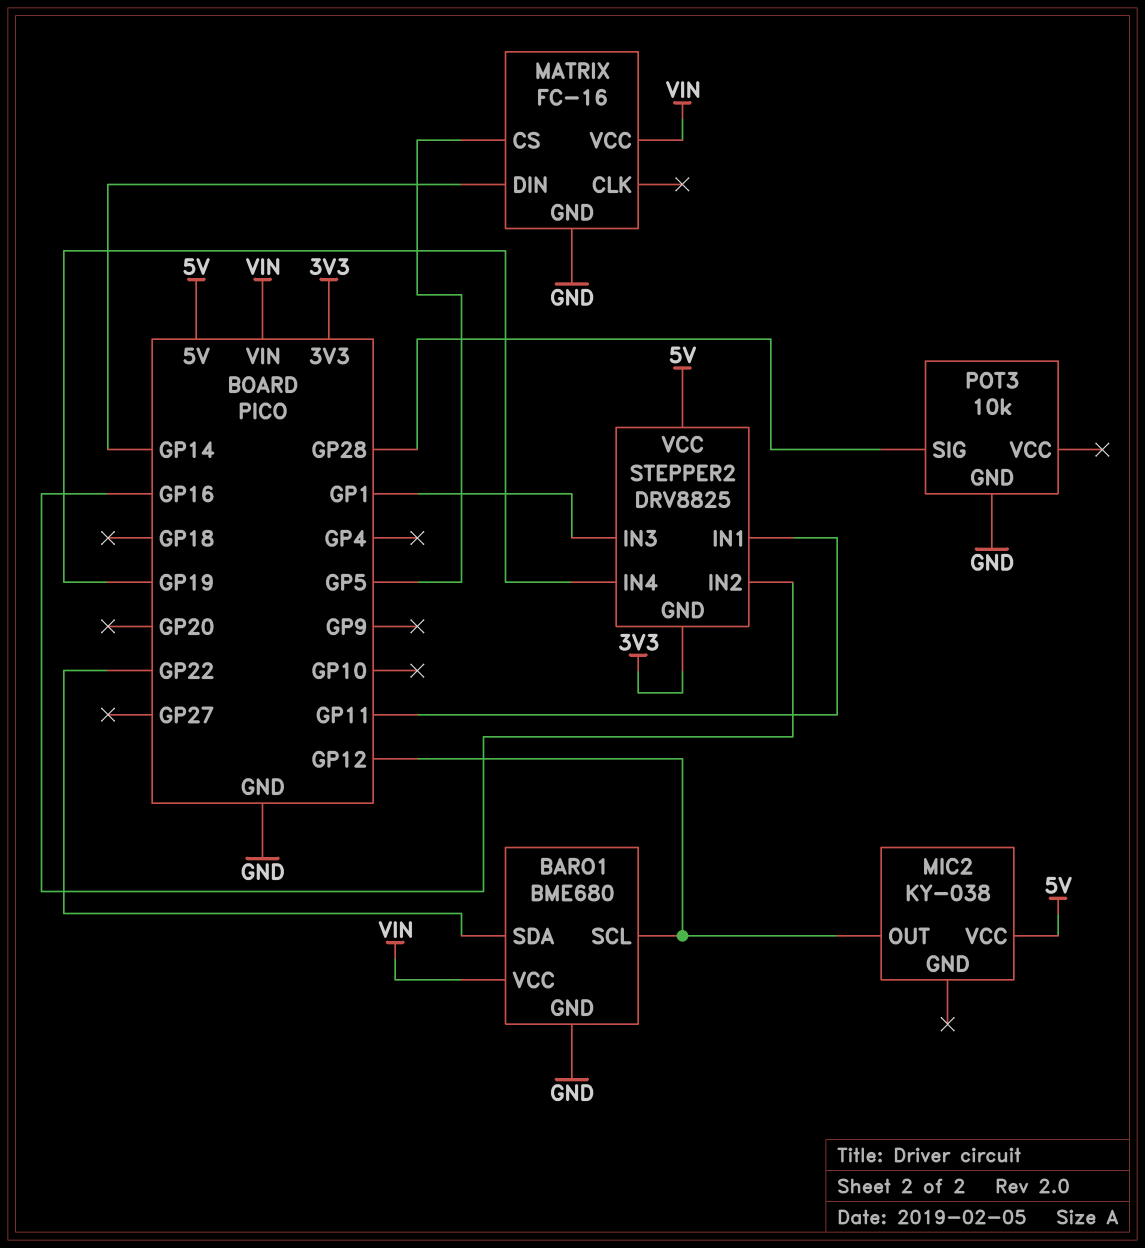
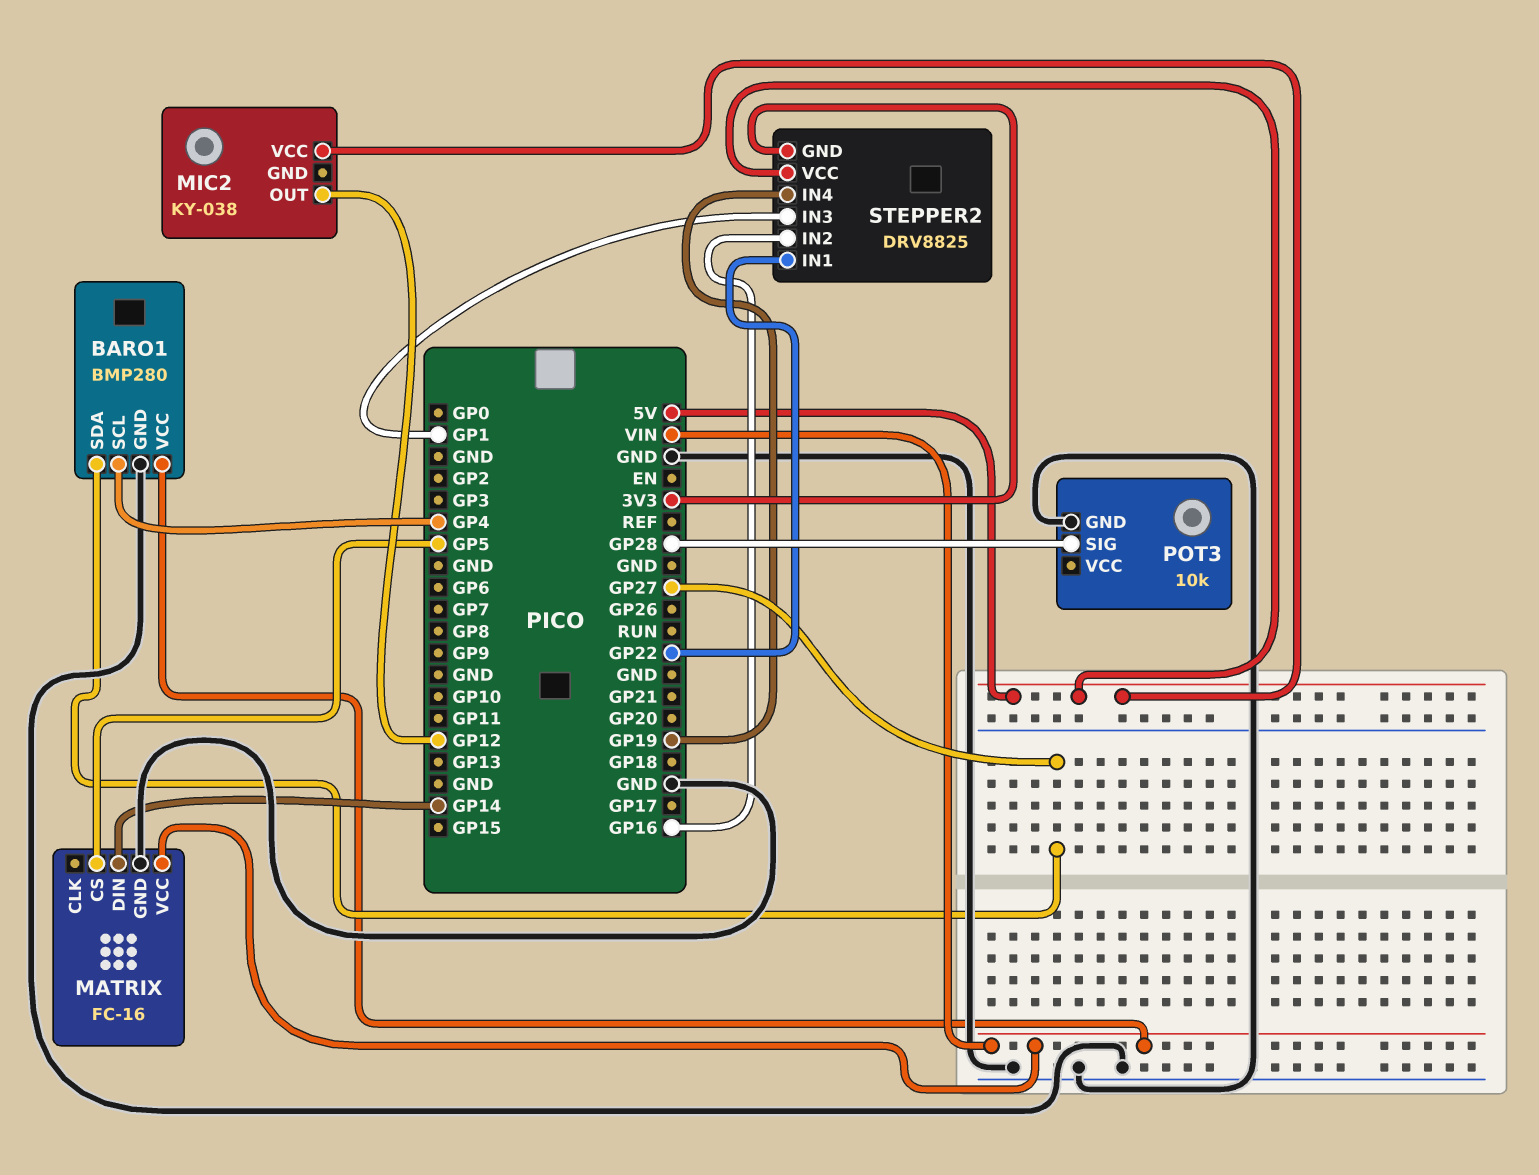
BARO1: BME680 -> BMP280
BARO1 pin SCL: GP12 -> GP4
BARO1 pin SDA: GP22 -> GP27
STEPPER2 pin IN1: GP11 -> GP22

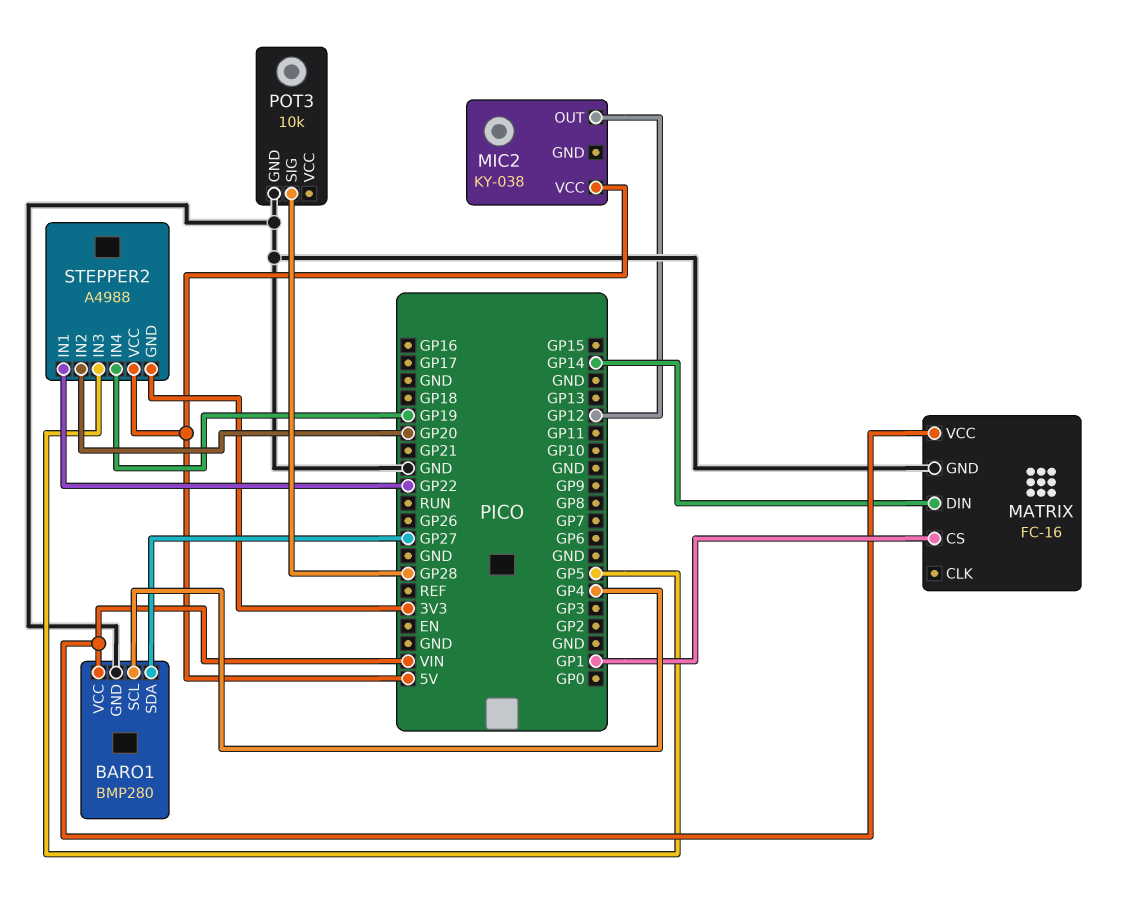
MATRIX pin CS: GP5 -> GP1
STEPPER2: DRV8825 -> A4988
STEPPER2 pin IN2: GP16 -> GP20
STEPPER2 pin IN3: GP1 -> GP5

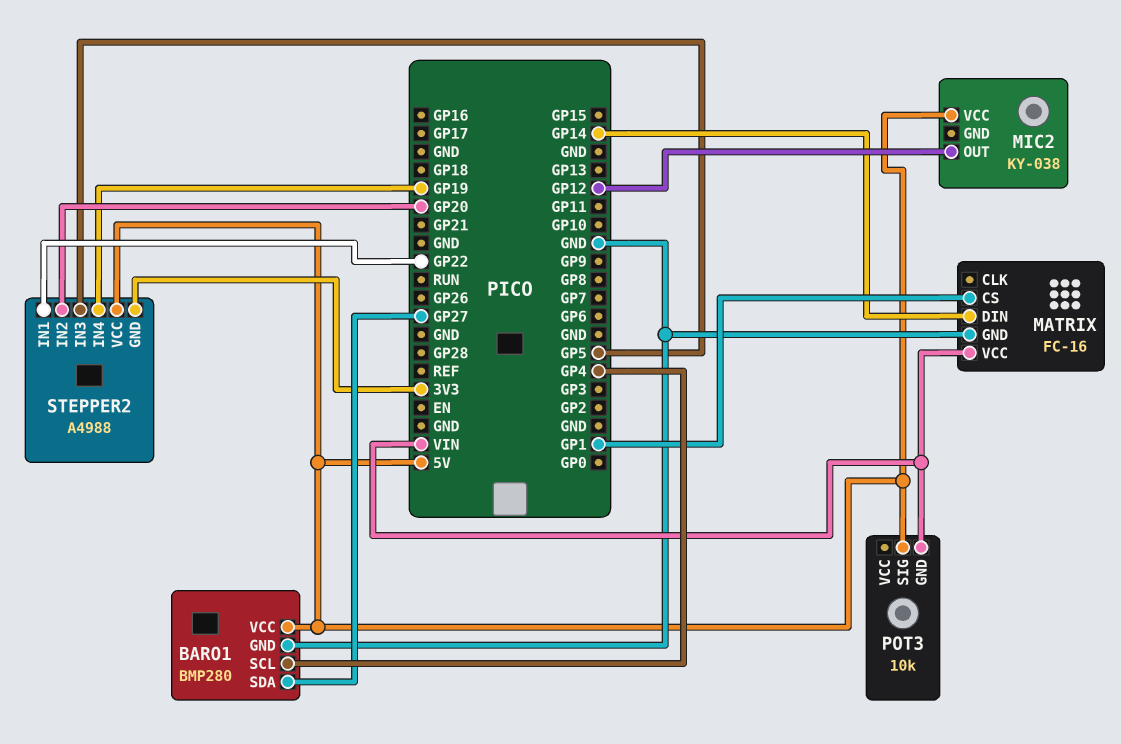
BARO1 pin VCC: VIN -> 5V
POT3 pin GND: GND -> VIN
POT3 pin SIG: GP28 -> 5V

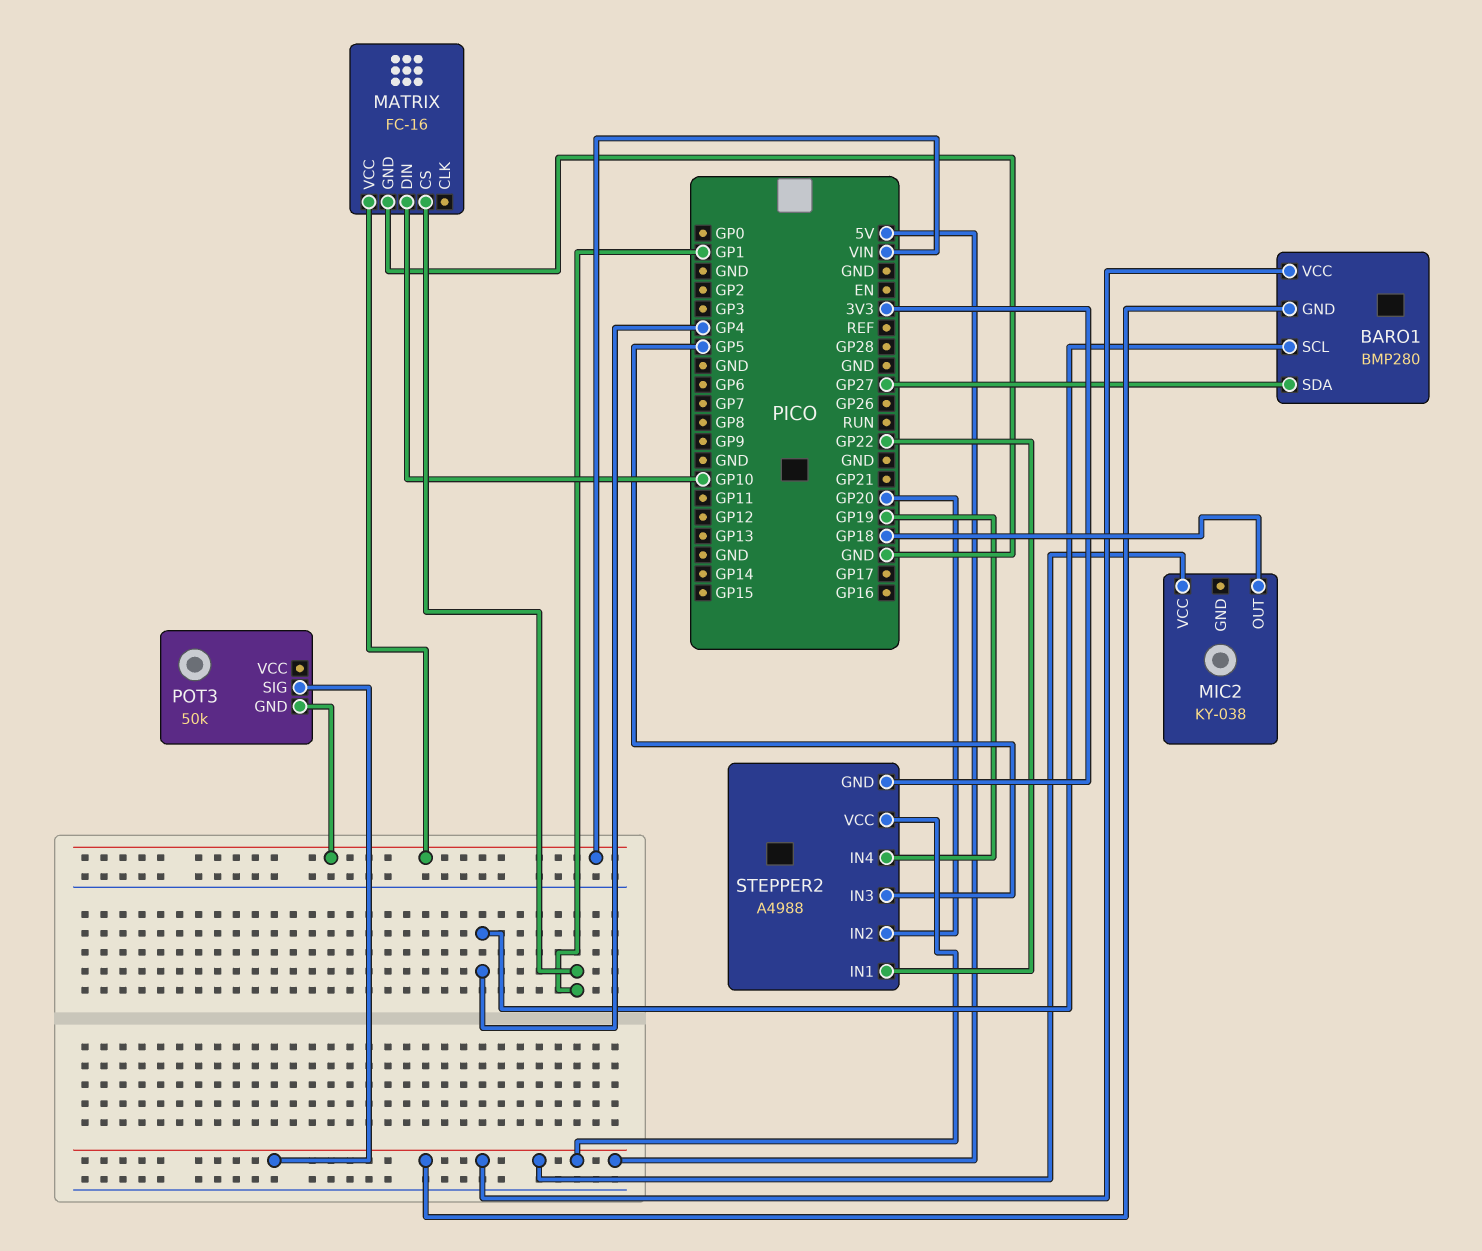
BARO1 pin GND: GND -> 5V
MATRIX pin DIN: GP14 -> GP10
MIC2 pin OUT: GP12 -> GP18
POT3: 10k -> 50k

